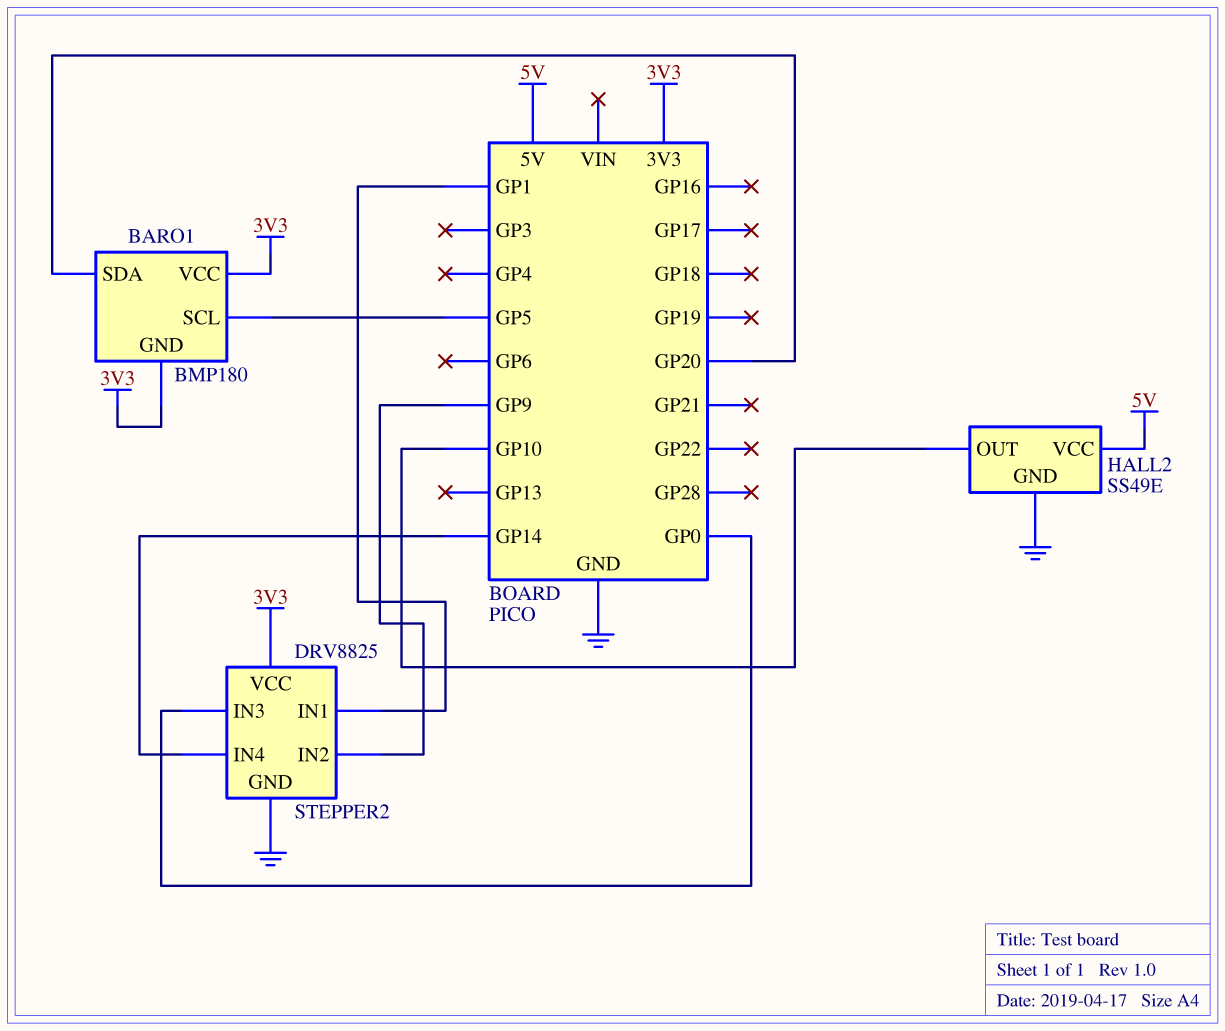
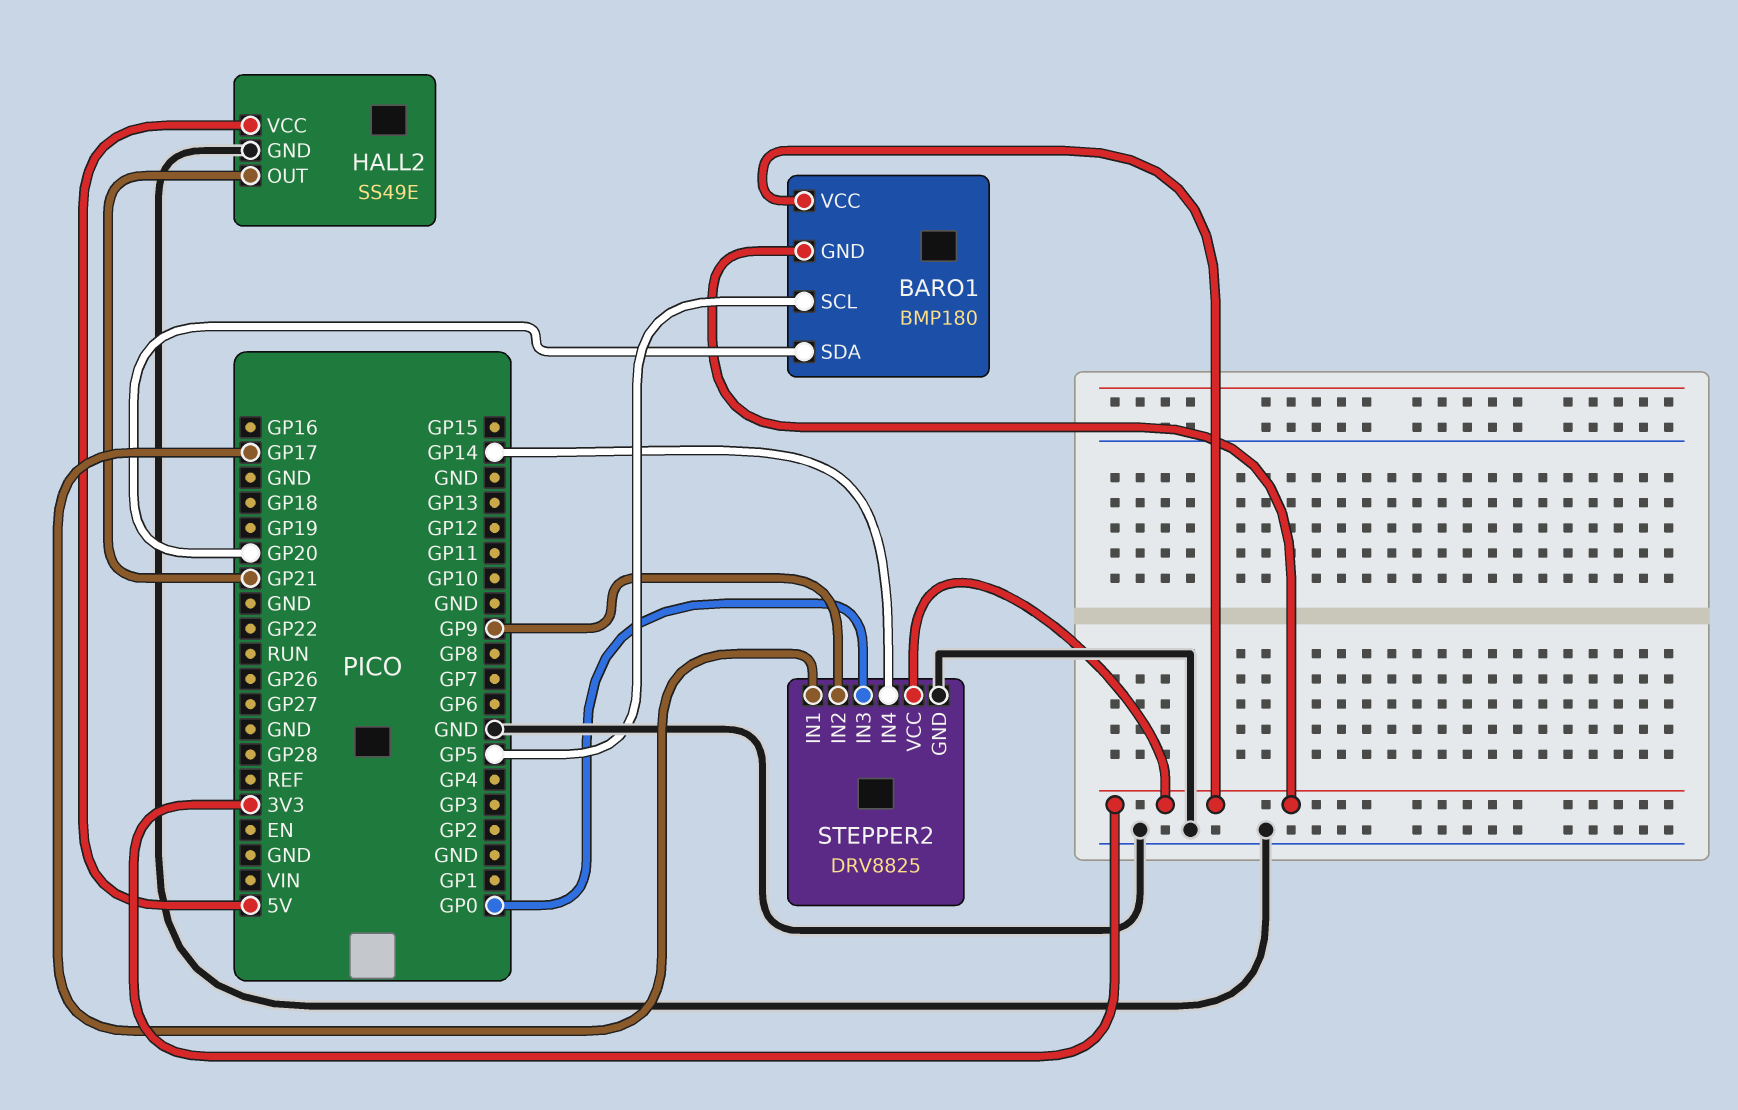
HALL2 pin OUT: GP10 -> GP21
STEPPER2 pin IN1: GP1 -> GP17

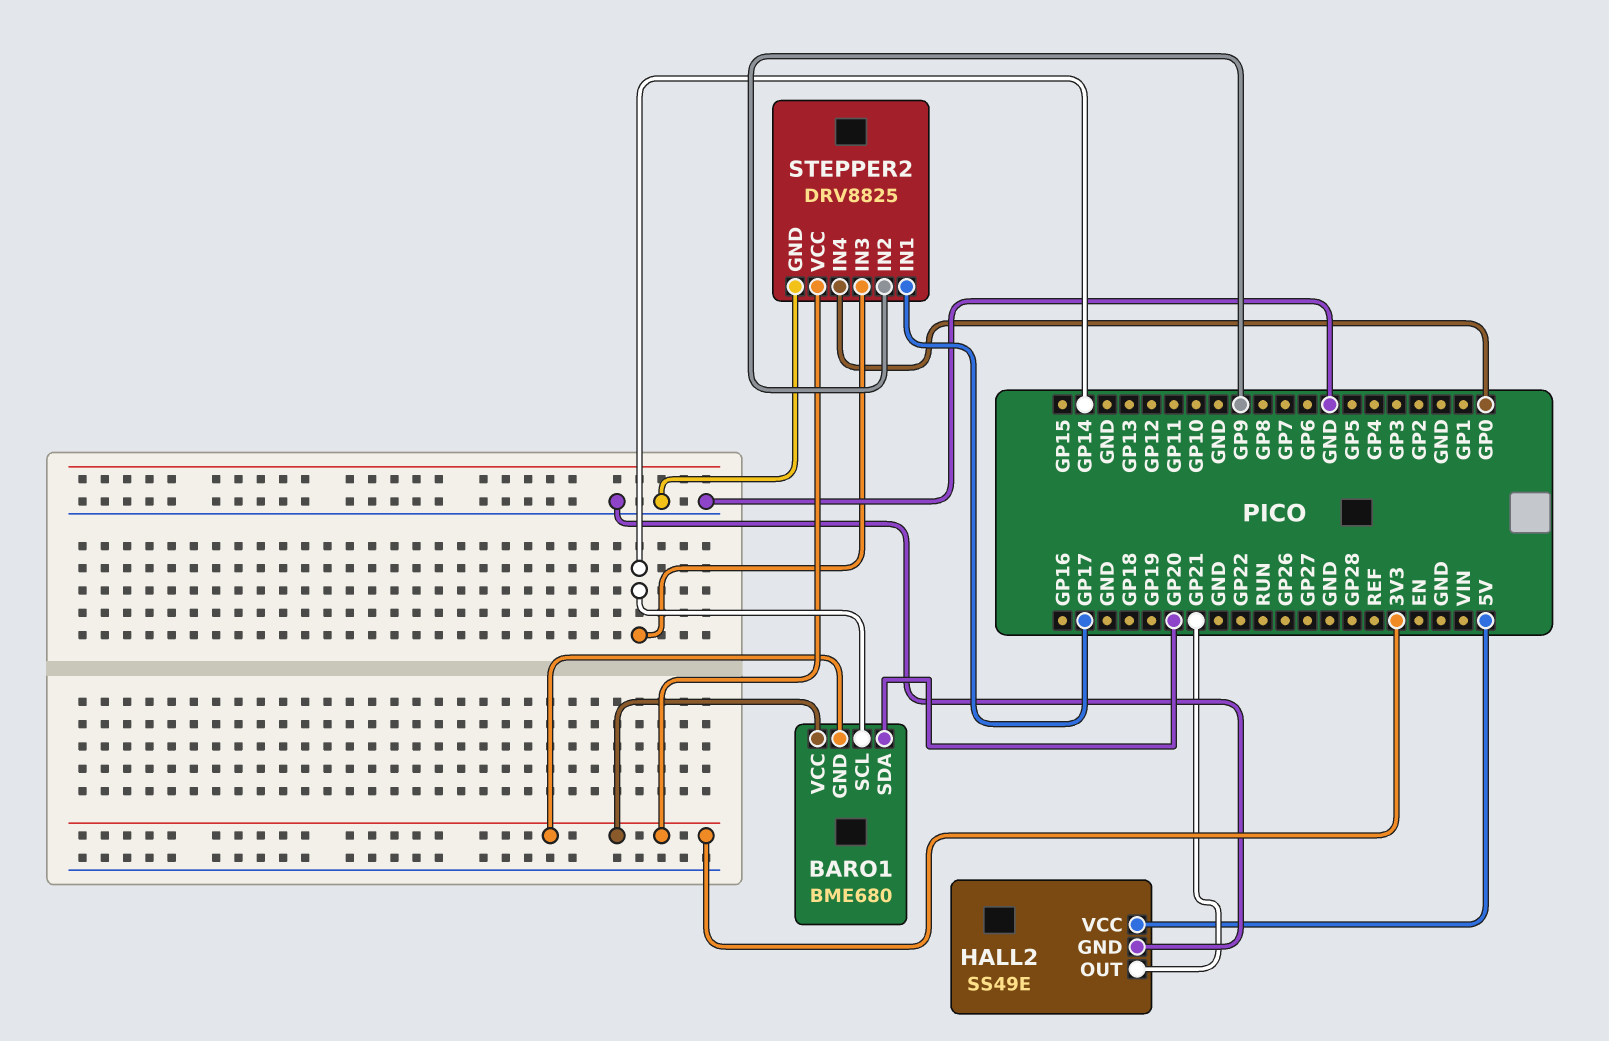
BARO1: BMP180 -> BME680
BARO1 pin SCL: GP5 -> GP14
STEPPER2 pin IN3: GP0 -> GP14
STEPPER2 pin IN4: GP14 -> GP0

